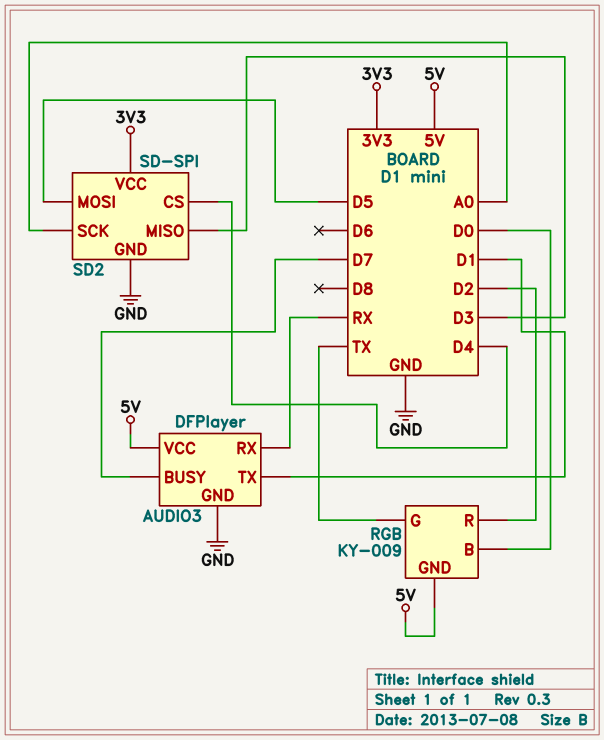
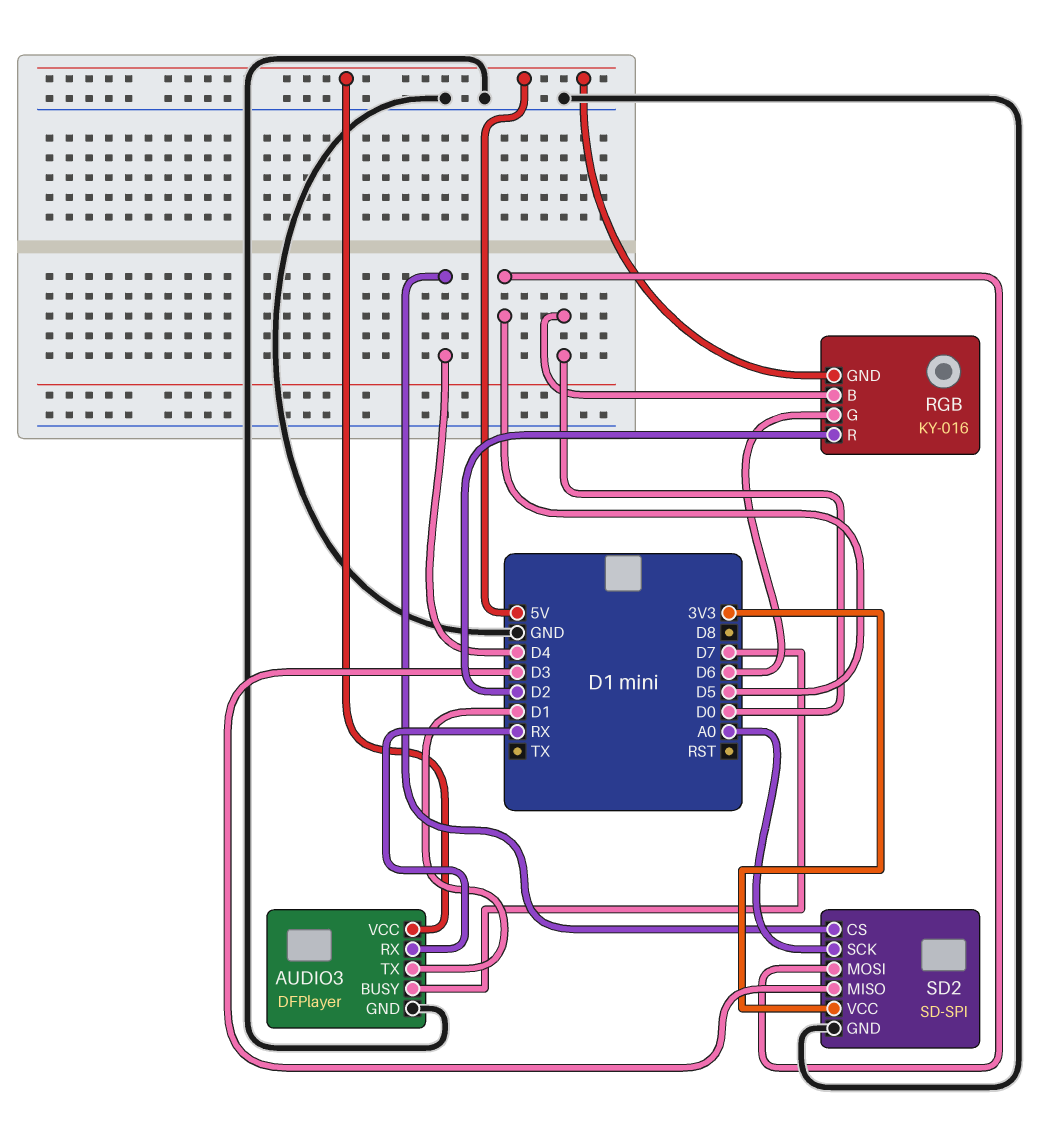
RGB: KY-009 -> KY-016
RGB pin G: TX -> D6

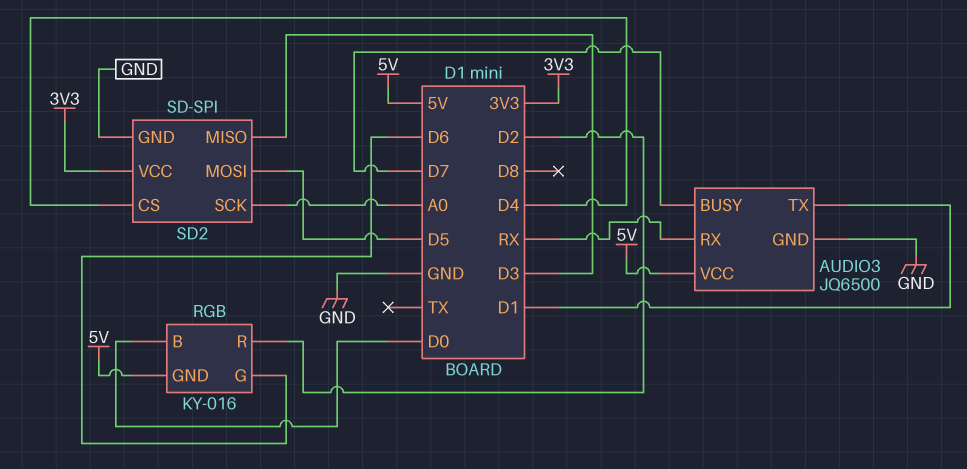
AUDIO3: DFPlayer -> JQ6500

